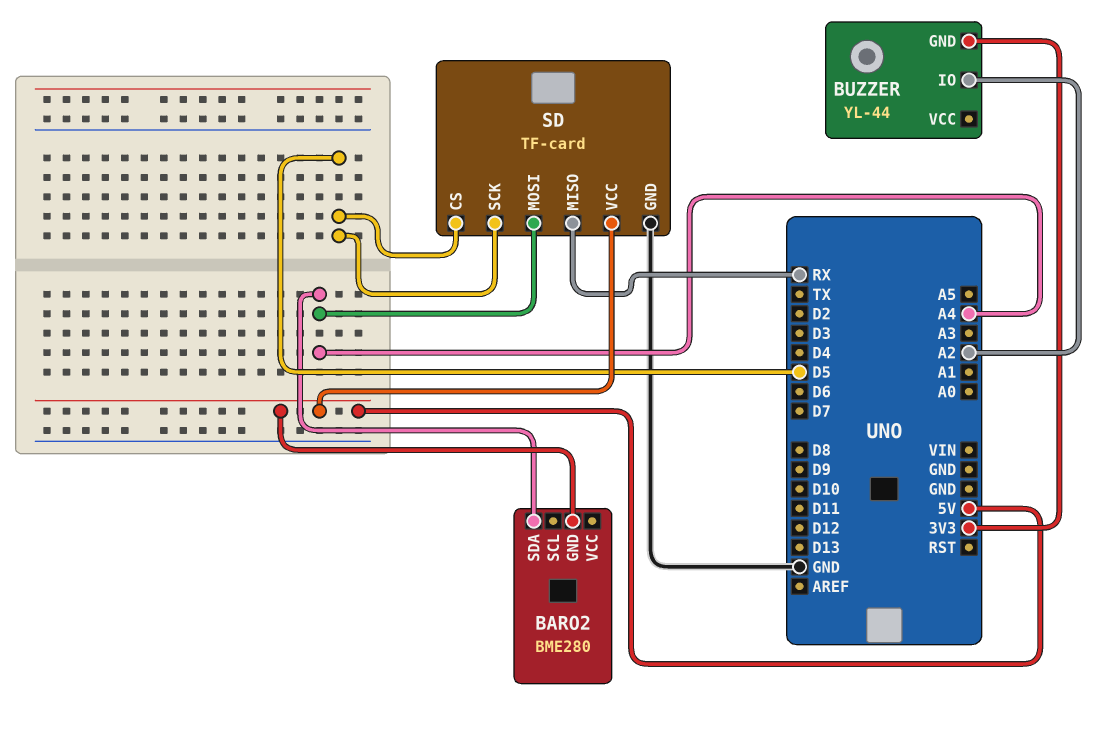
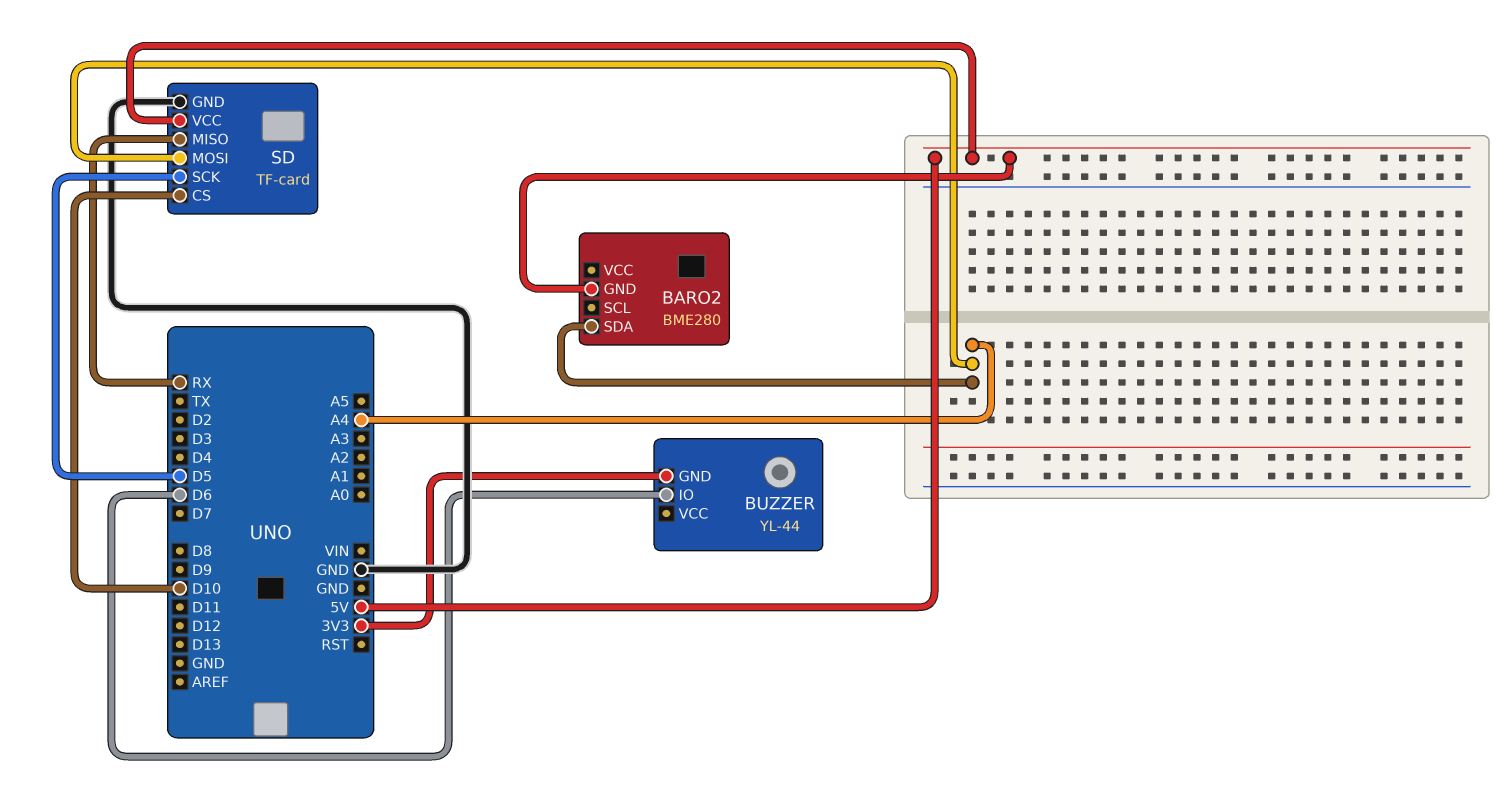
BUZZER pin IO: A2 -> D6
SD pin CS: D5 -> D10

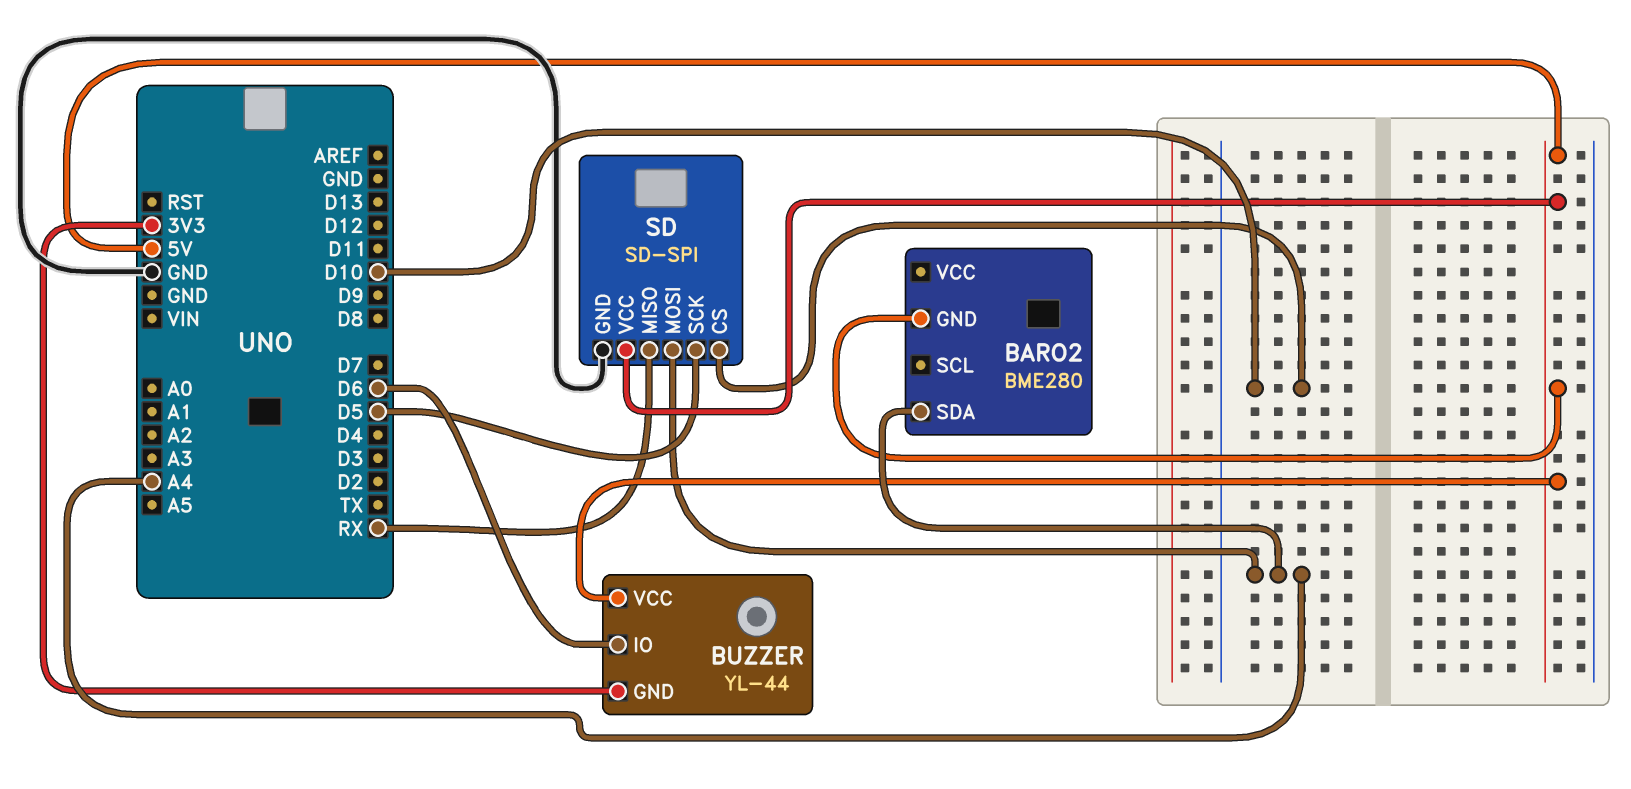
BUZZER pin VCC: none -> 5V
SD: TF-card -> SD-SPI

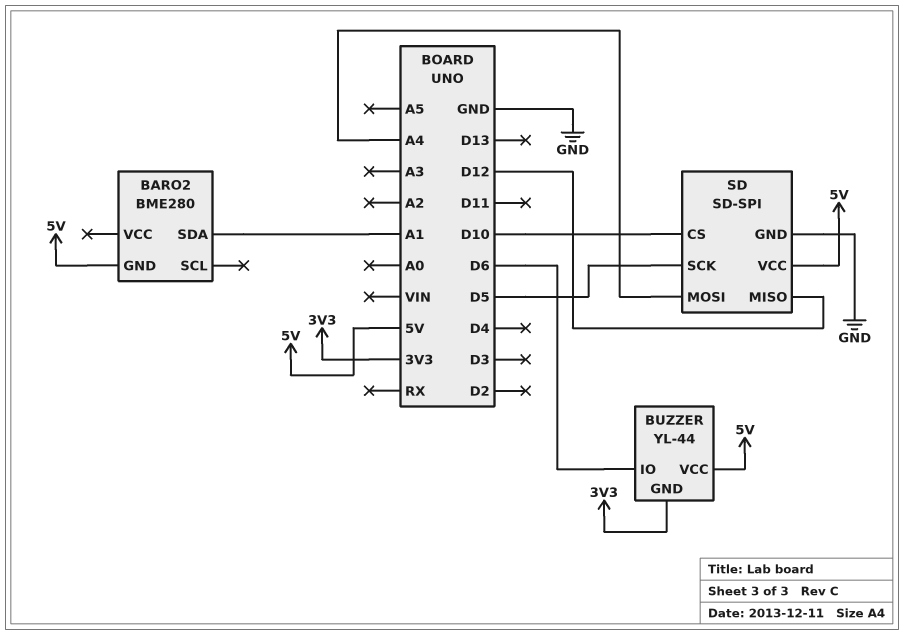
BARO2 pin SDA: A4 -> A1
SD pin MISO: RX -> D12

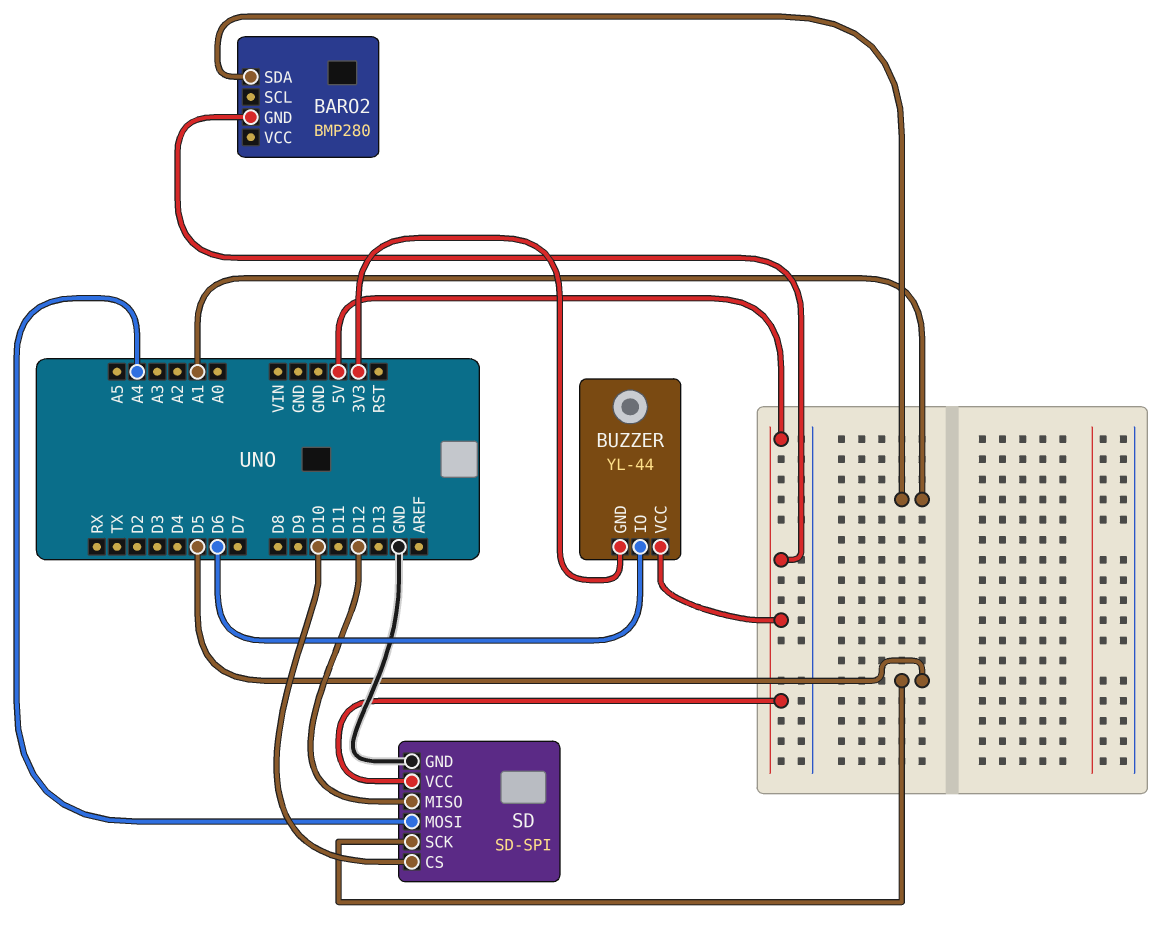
BARO2: BME280 -> BMP280

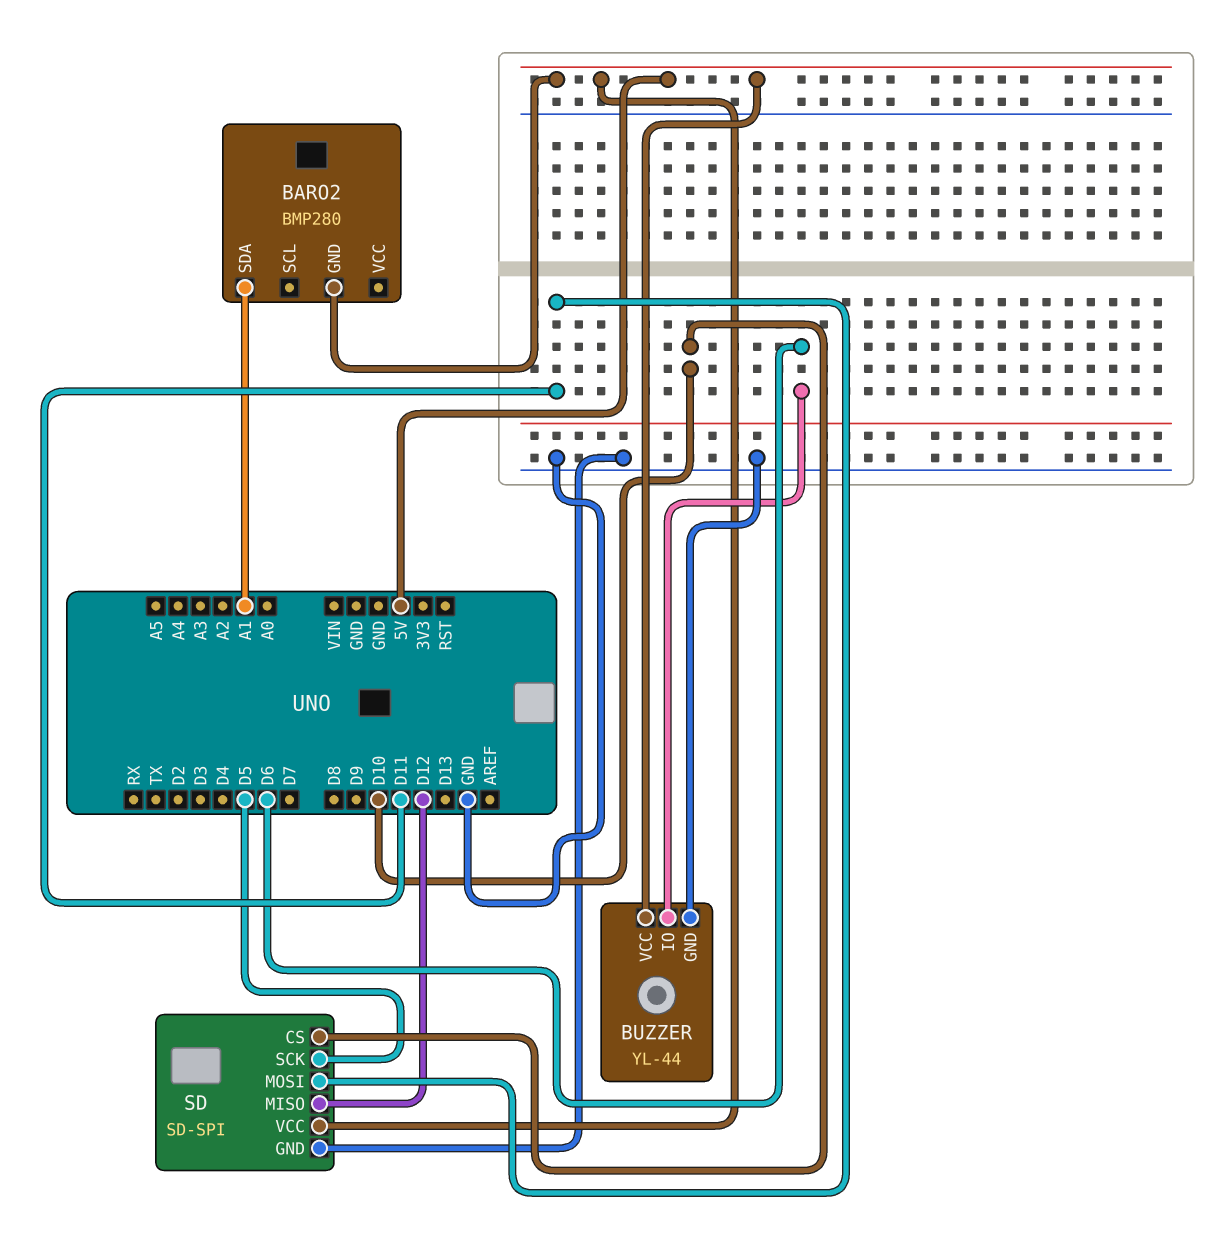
BUZZER pin GND: 3V3 -> GND
SD pin MOSI: A4 -> D11

